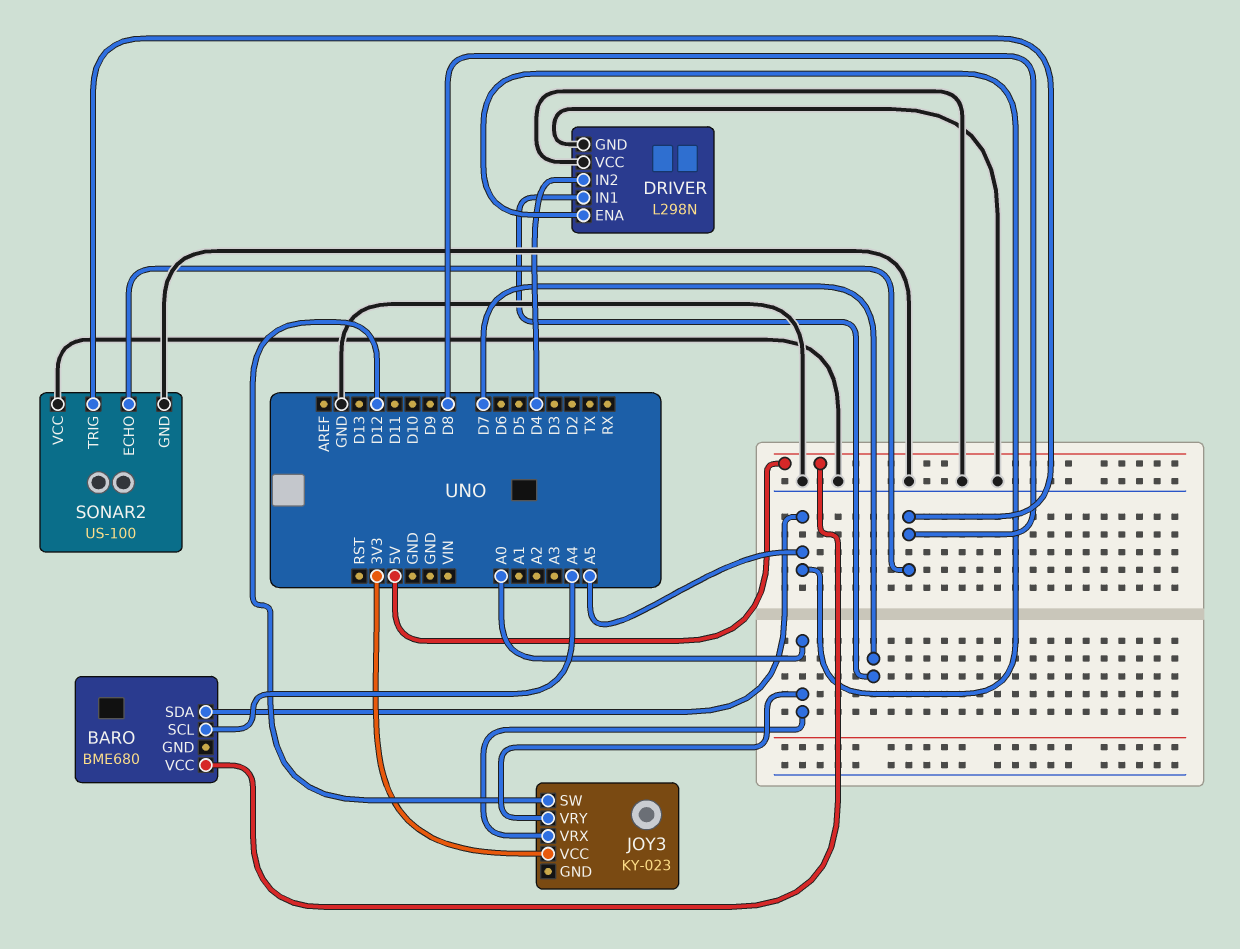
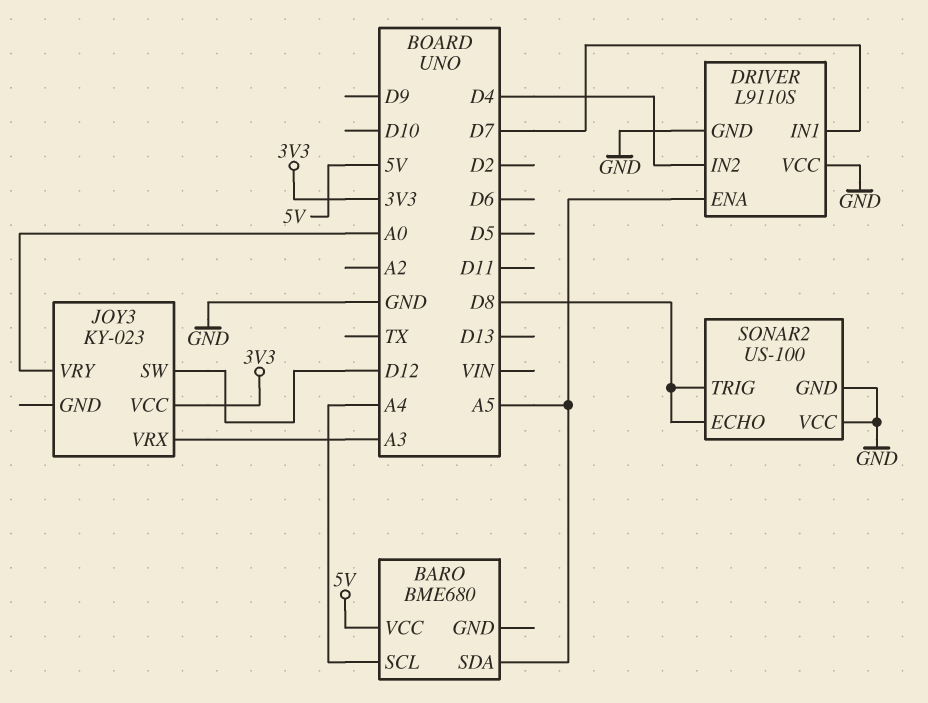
DRIVER: L298N -> L9110S
JOY3 pin VRX: A0 -> A3

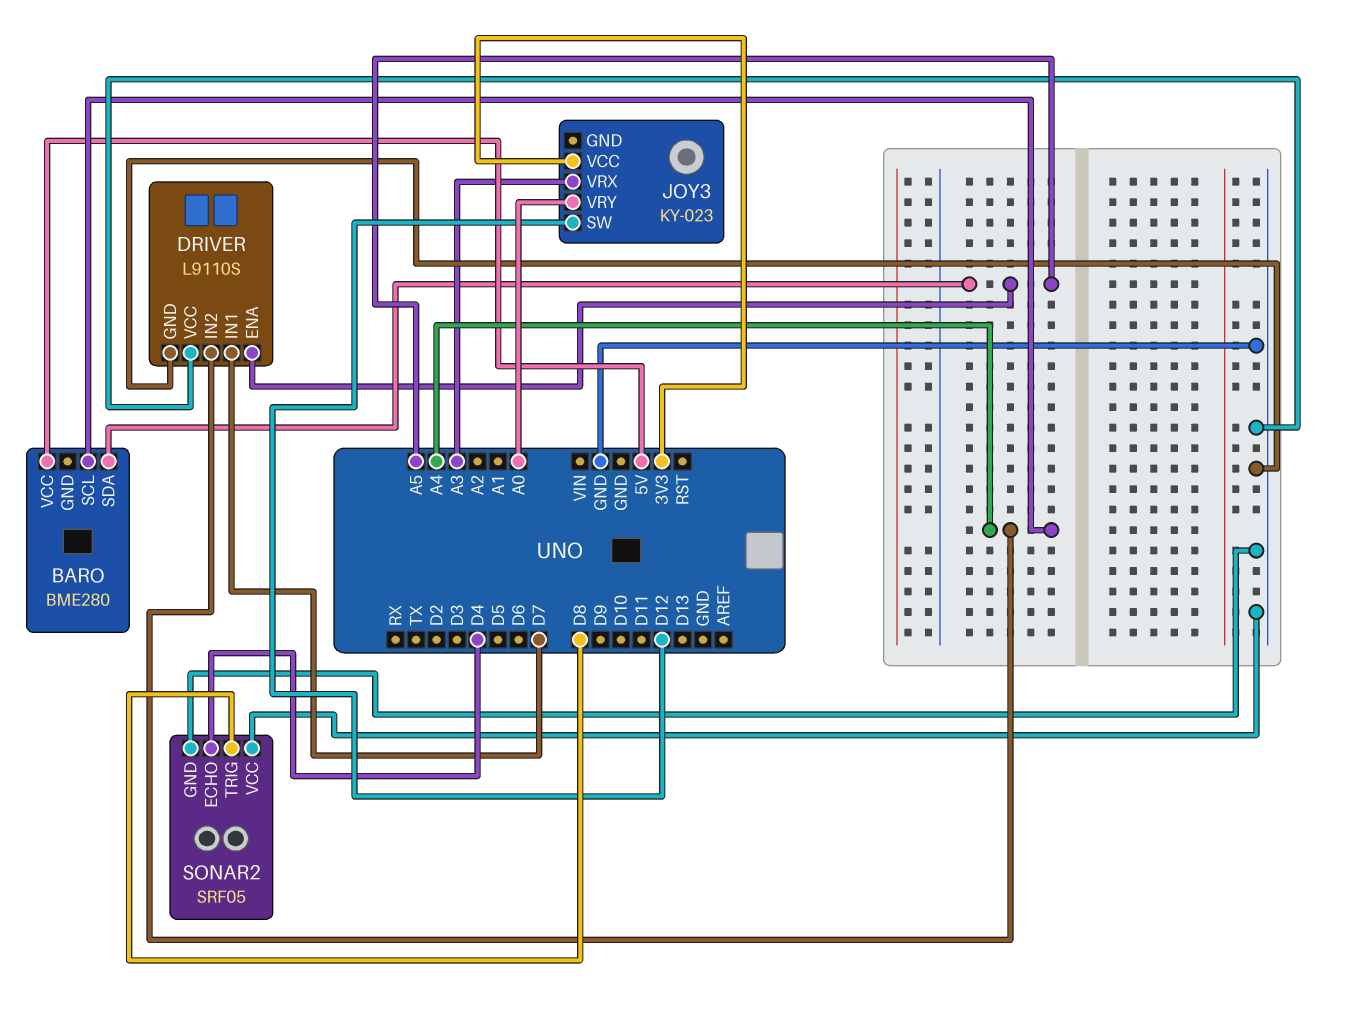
BARO: BME680 -> BME280
DRIVER pin IN2: D4 -> A4
SONAR2: US-100 -> SRF05
SONAR2 pin ECHO: D8 -> D4

